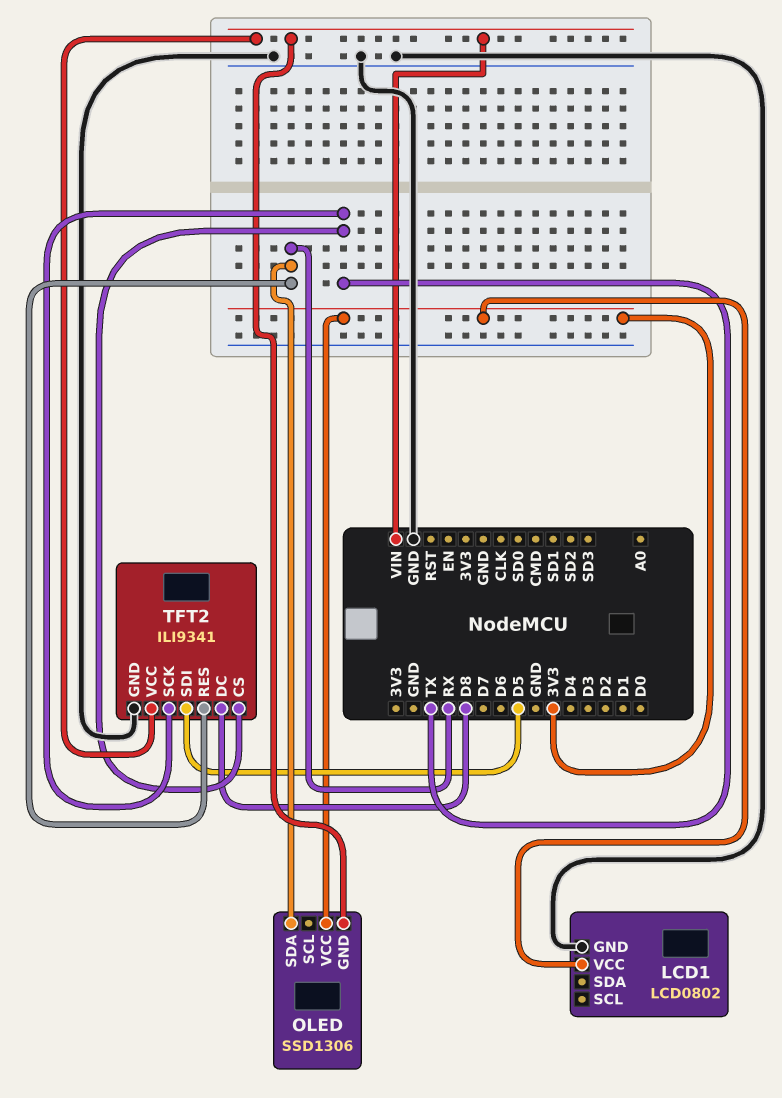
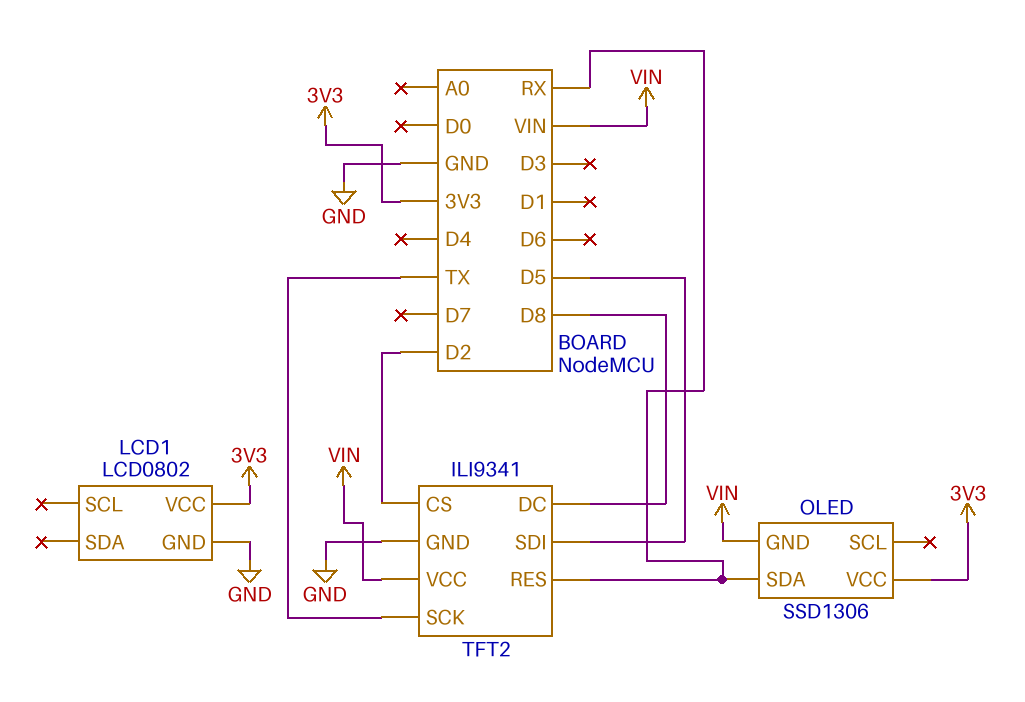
TFT2 pin CS: TX -> D2

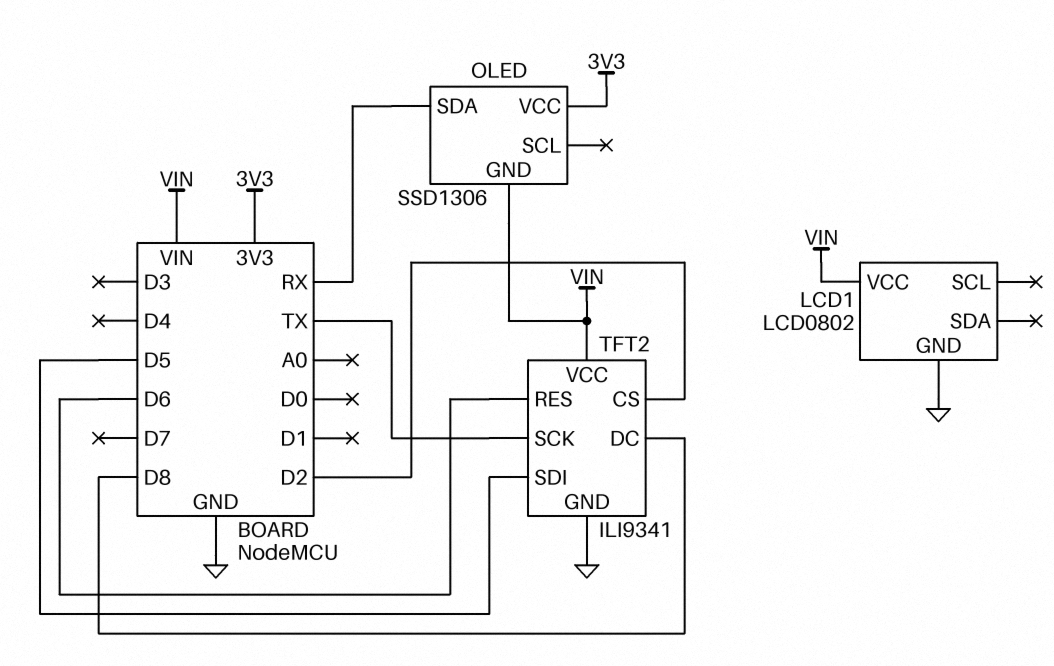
LCD1 pin VCC: 3V3 -> VIN
TFT2 pin RES: RX -> D6

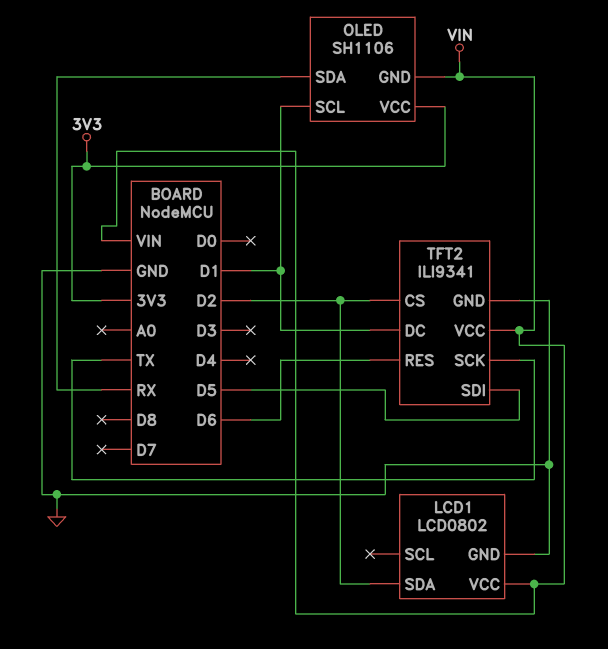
LCD1 pin SDA: none -> D2
OLED: SSD1306 -> SH1106
OLED pin SCL: none -> D1
TFT2 pin DC: D8 -> D1

